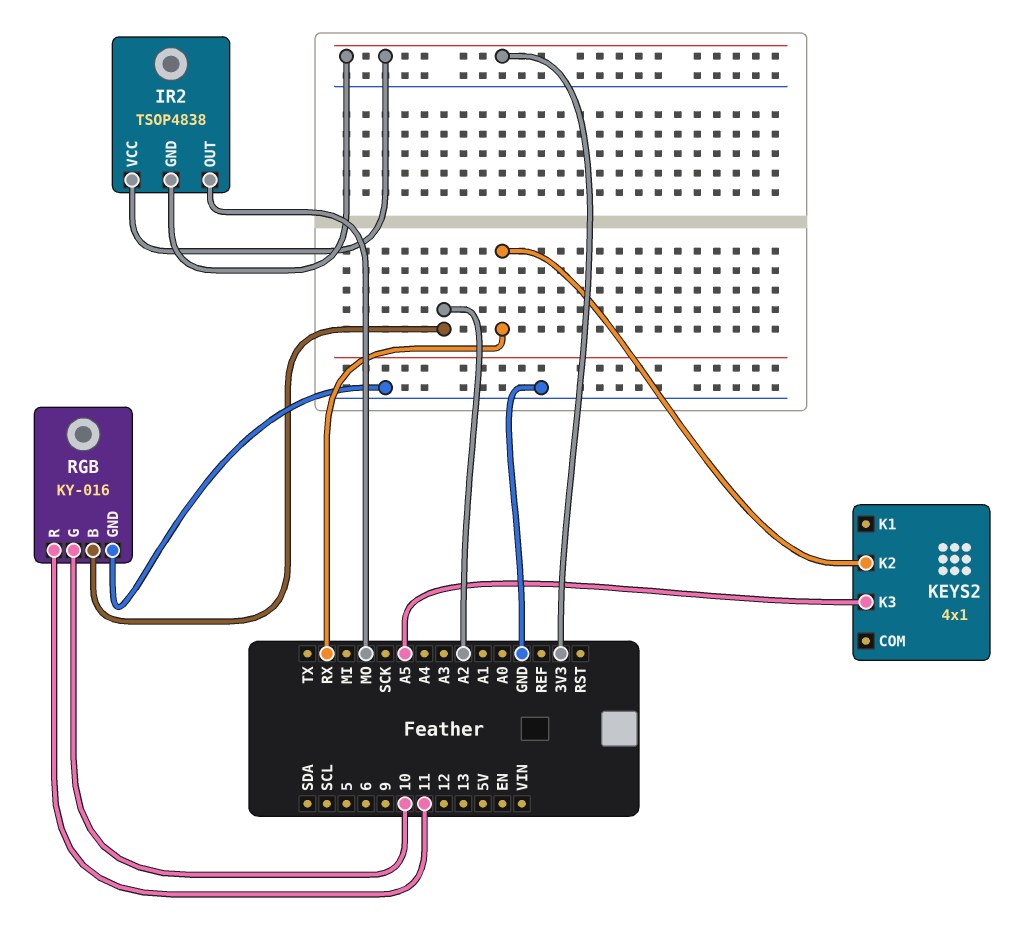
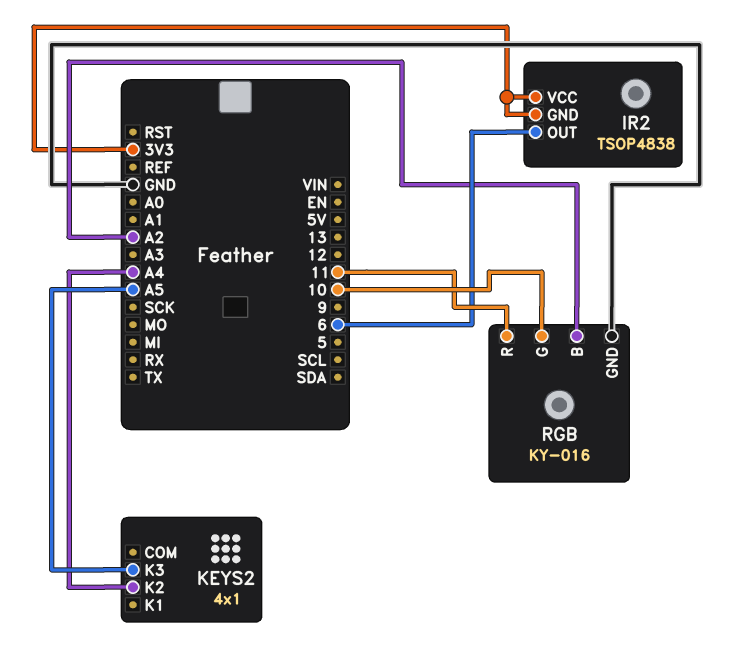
IR2 pin OUT: MO -> 6
KEYS2 pin K2: RX -> A4

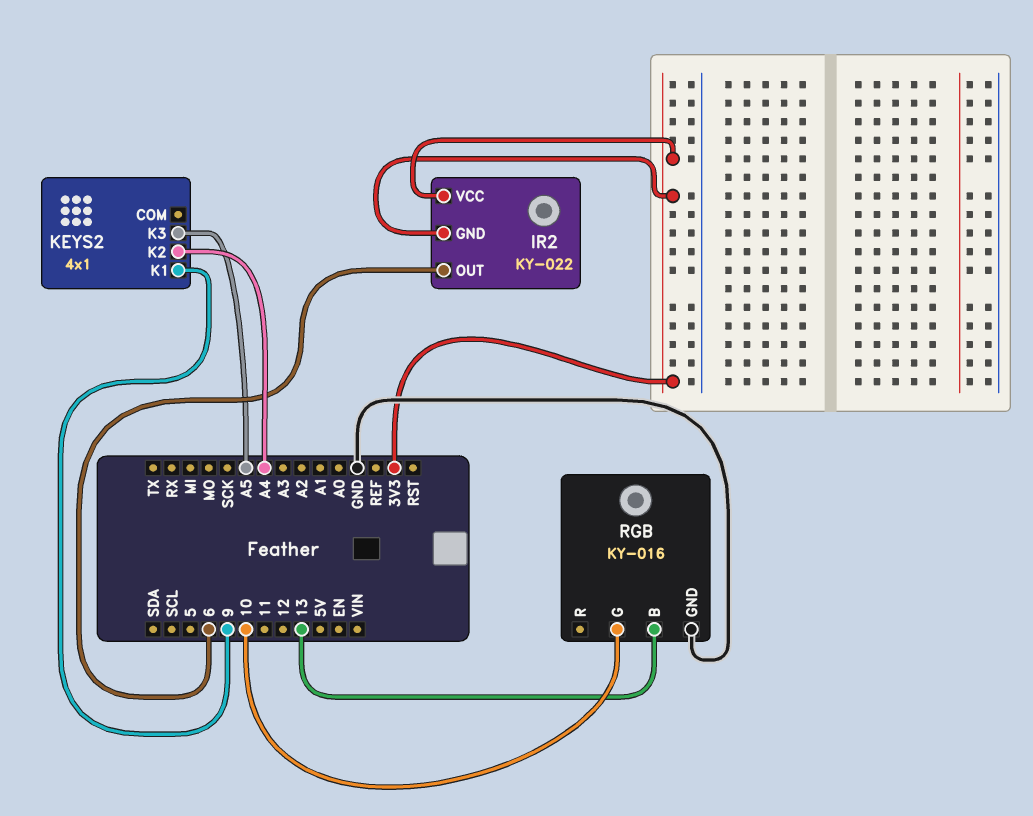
IR2: TSOP4838 -> KY-022
KEYS2 pin K1: none -> 9
RGB pin B: A2 -> 13
RGB pin R: 11 -> none

